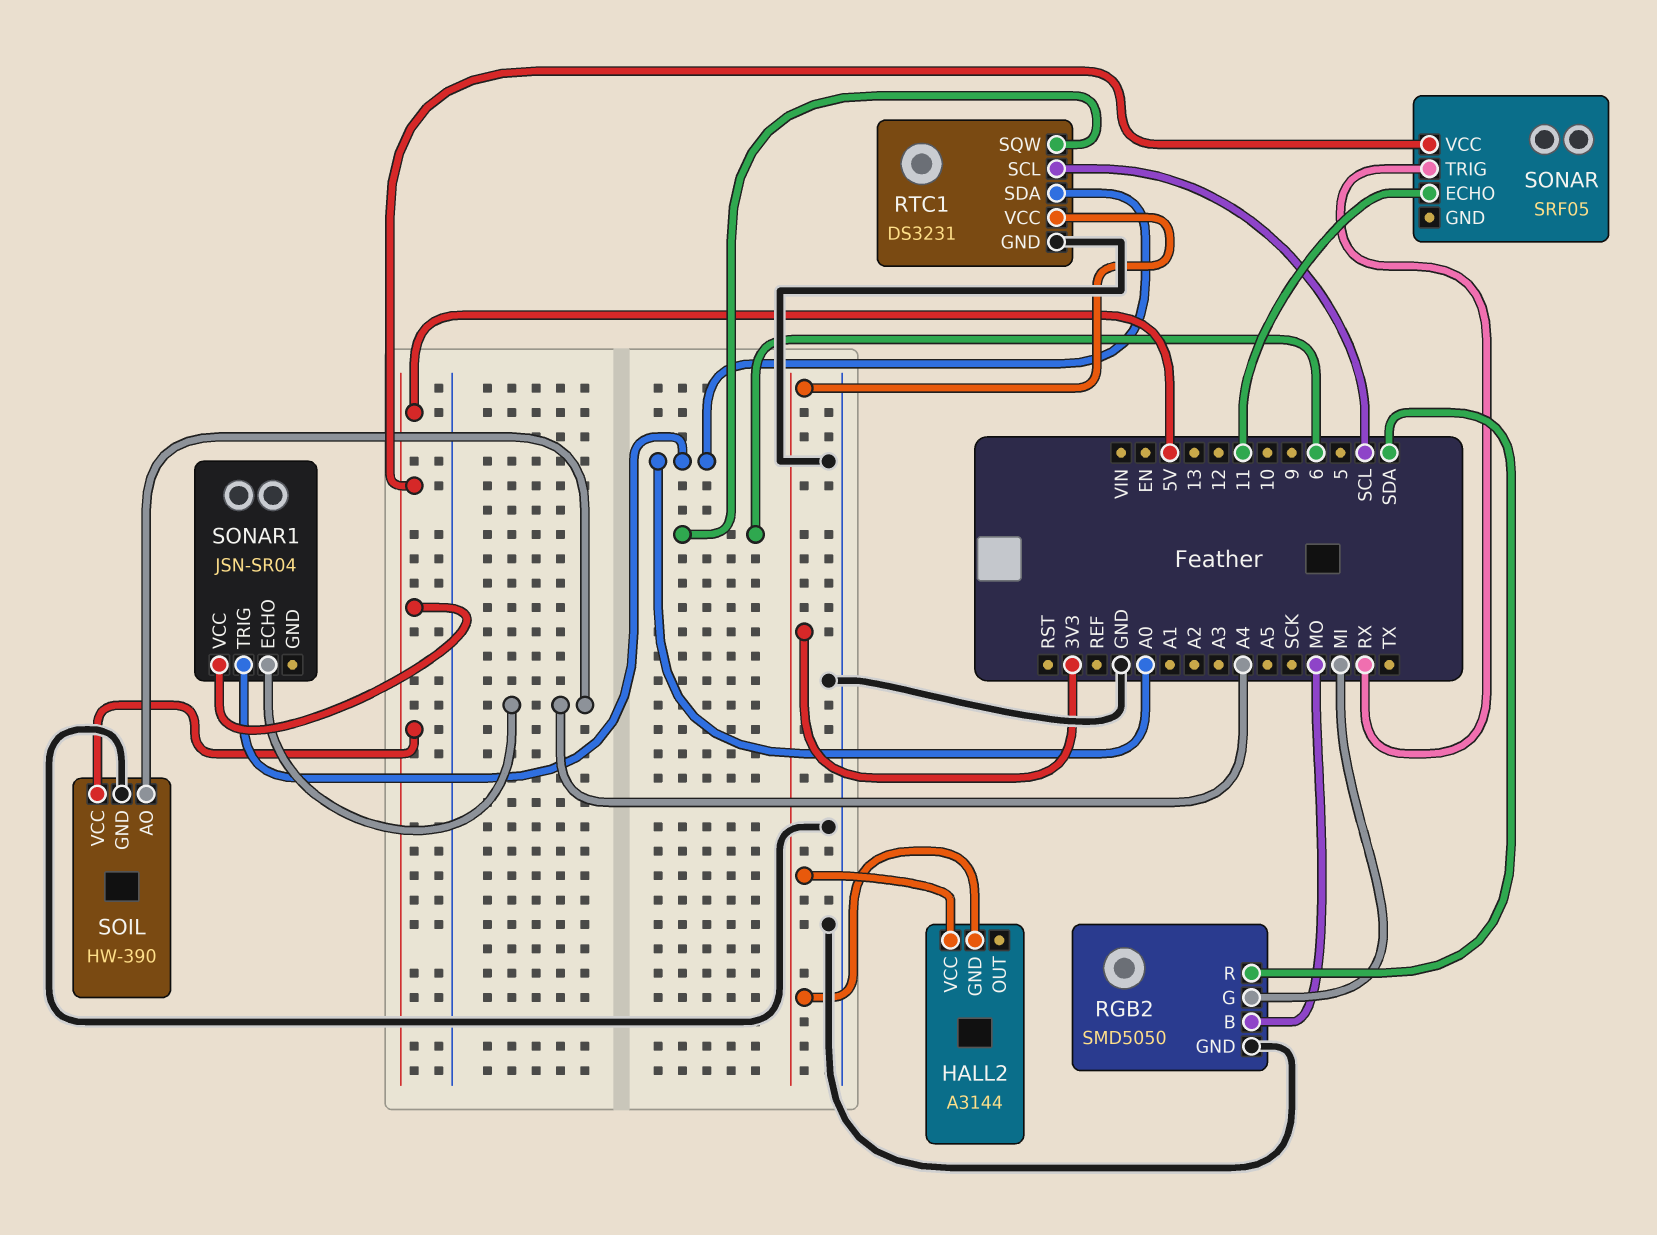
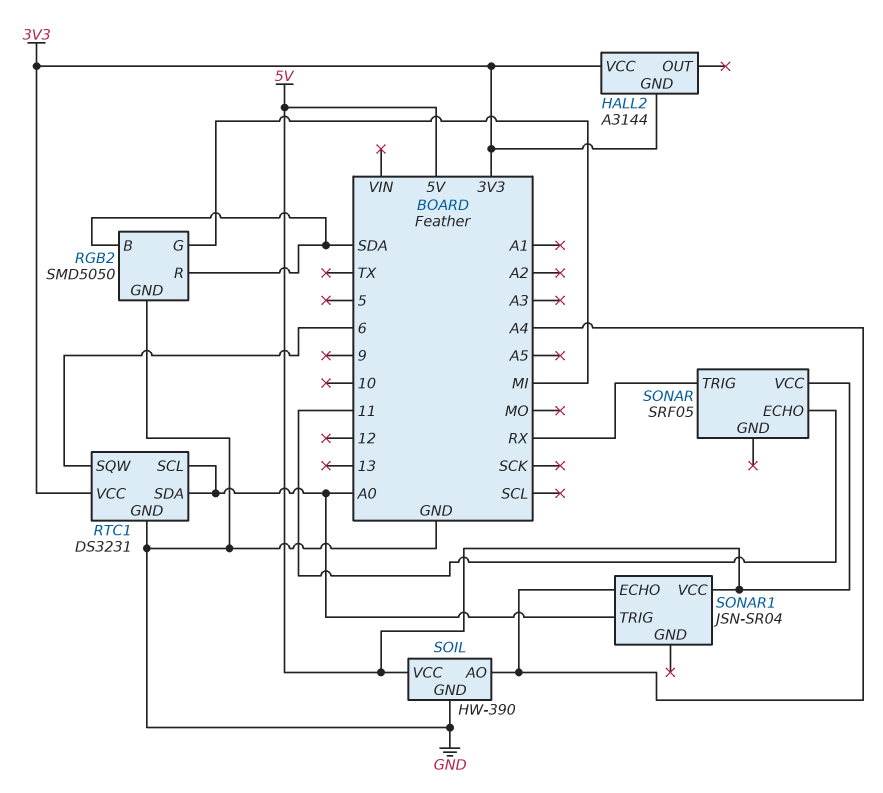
RGB2 pin B: MO -> SDA
RTC1 pin SCL: SCL -> A0

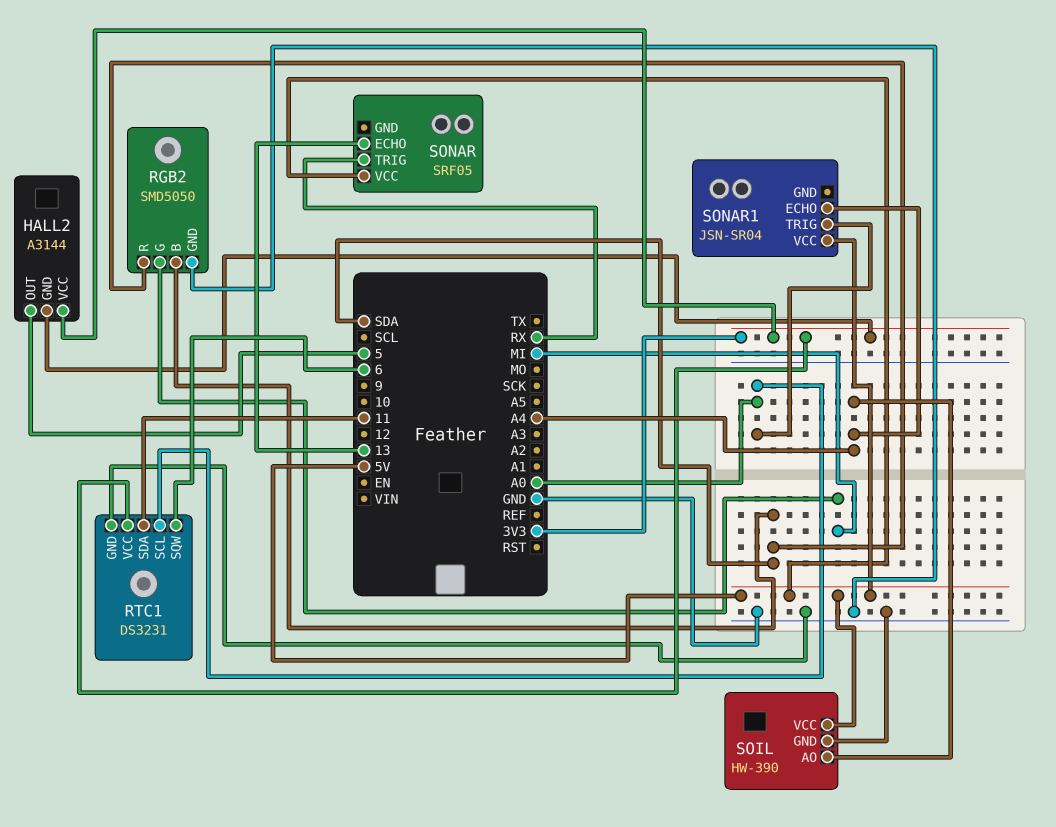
HALL2 pin OUT: none -> 5
RTC1 pin SDA: A0 -> 11
SONAR pin ECHO: 11 -> 13

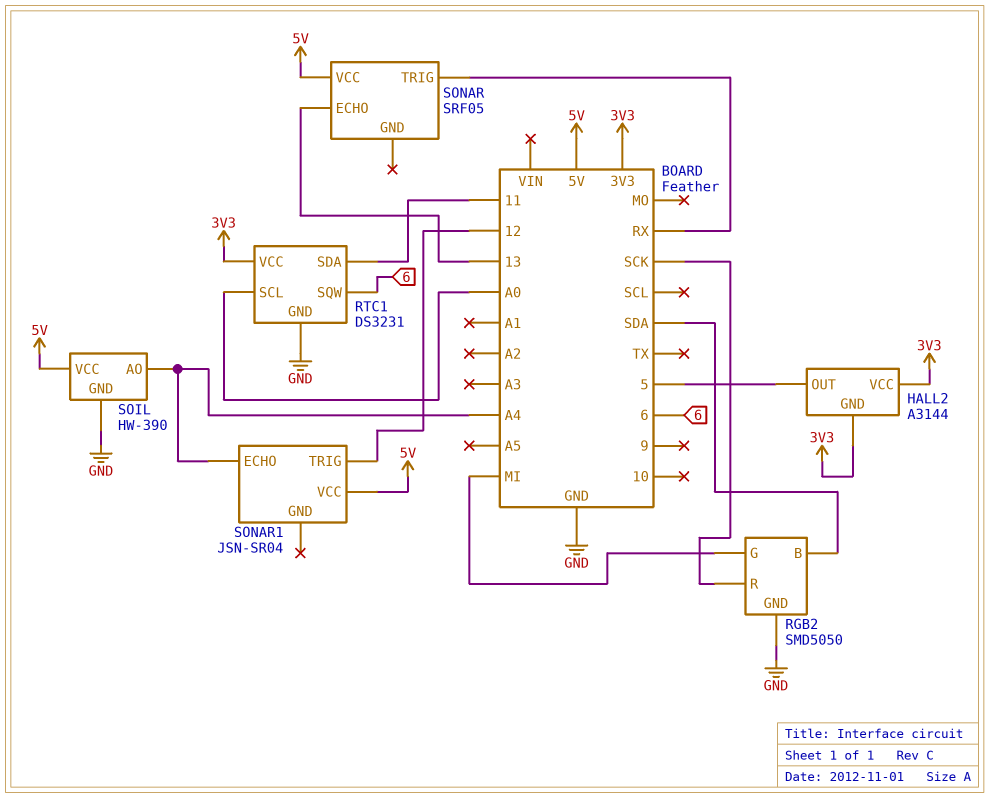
RGB2 pin R: SDA -> SCK
SONAR1 pin TRIG: A0 -> 12

